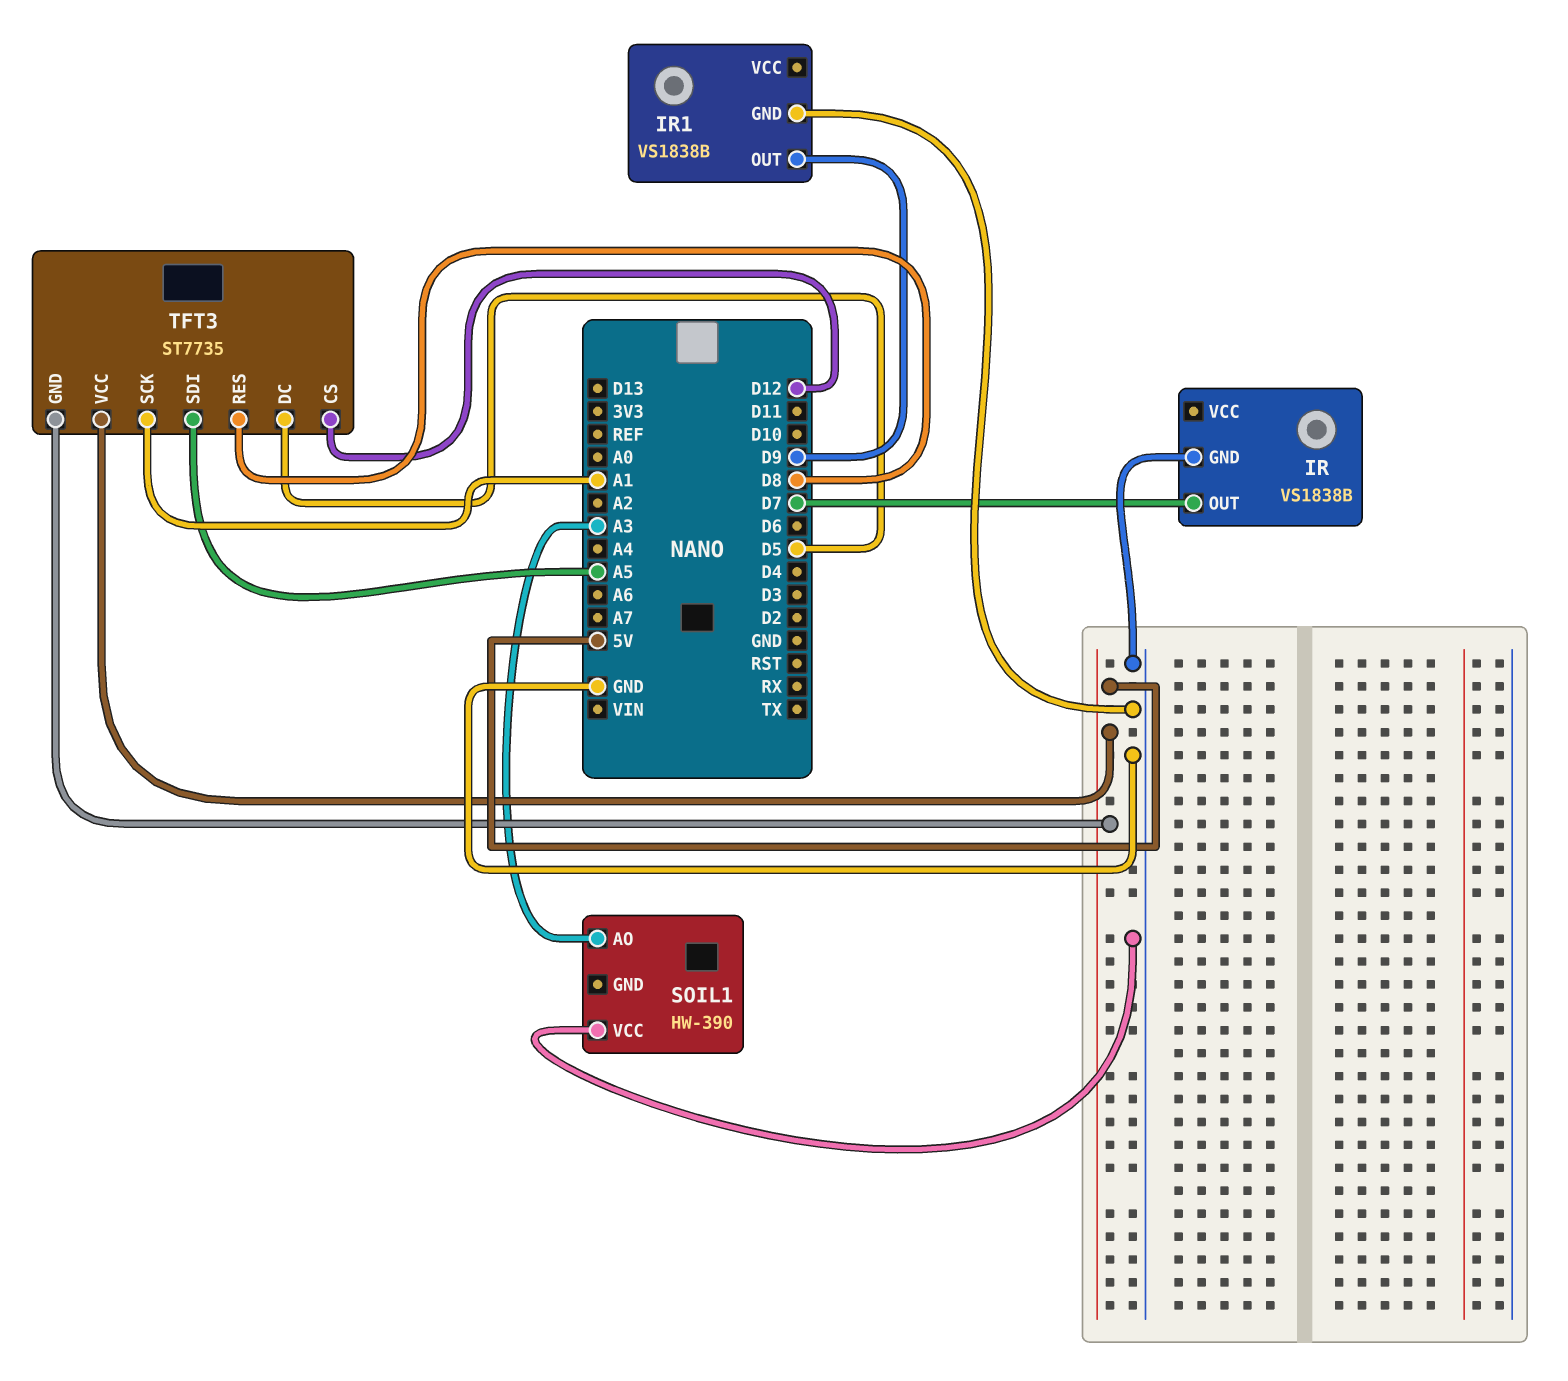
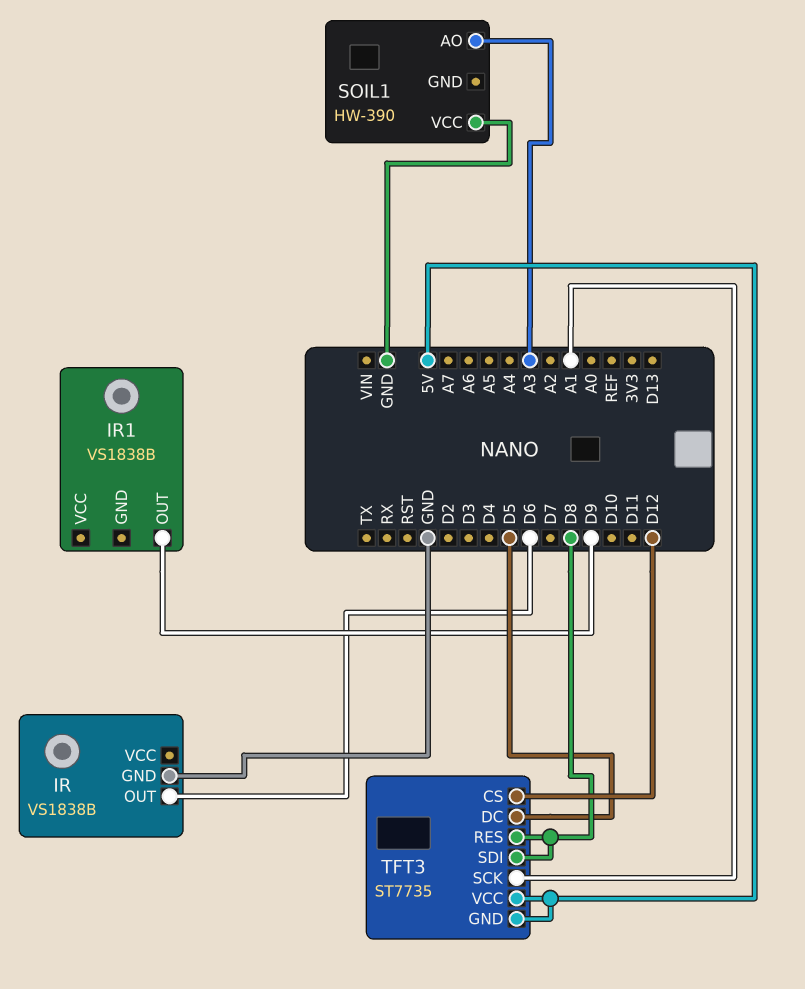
IR pin OUT: D7 -> D6
IR1 pin GND: GND -> none
TFT3 pin SDI: A5 -> D8

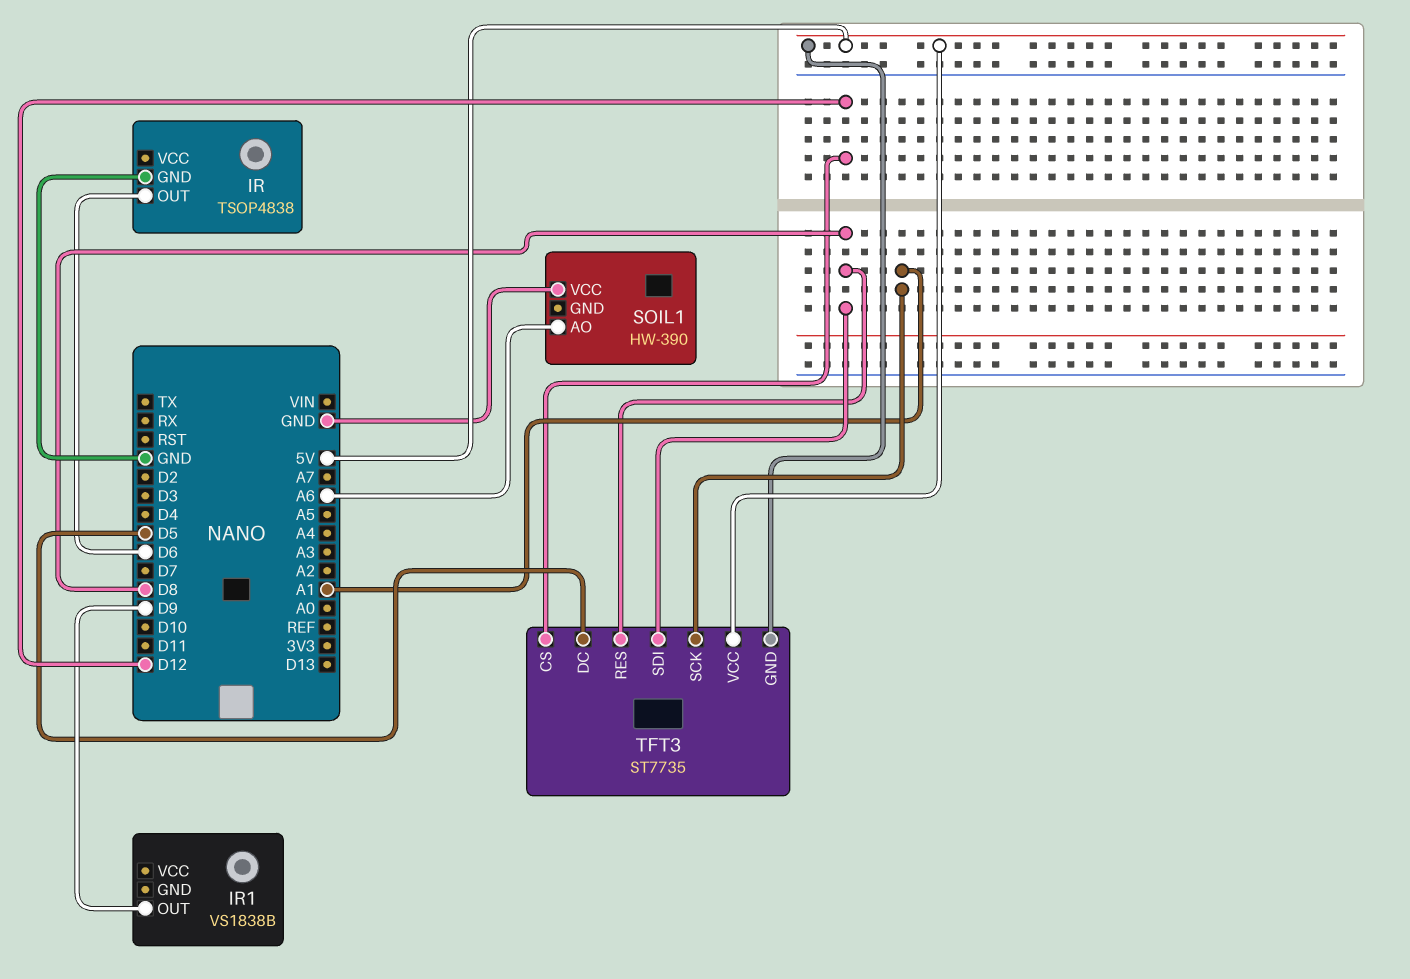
IR: VS1838B -> TSOP4838
SOIL1 pin AO: A3 -> A6

